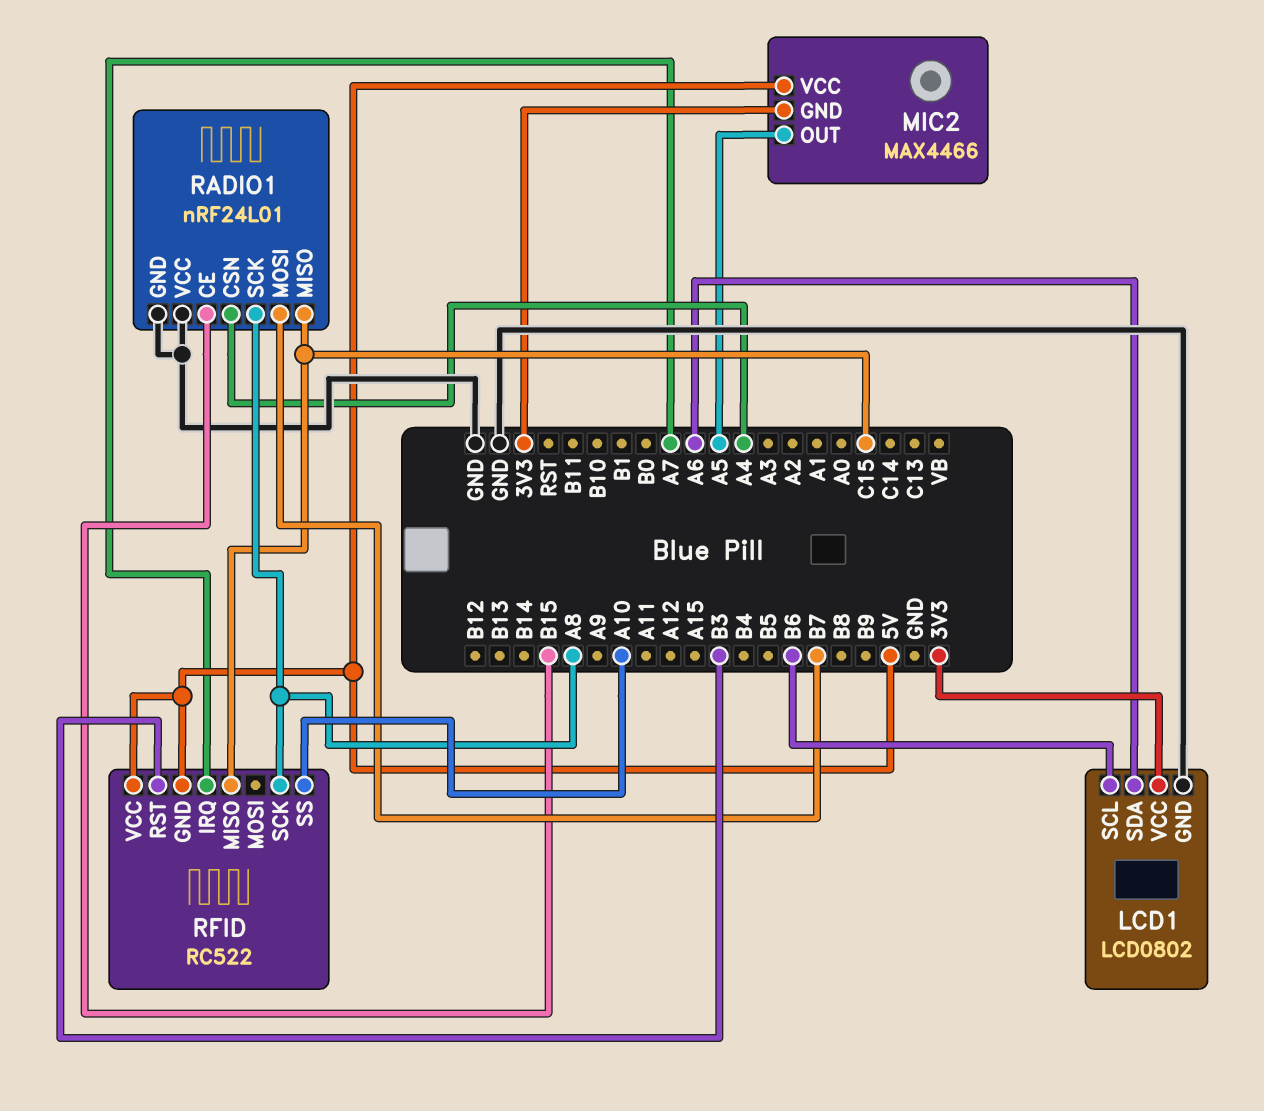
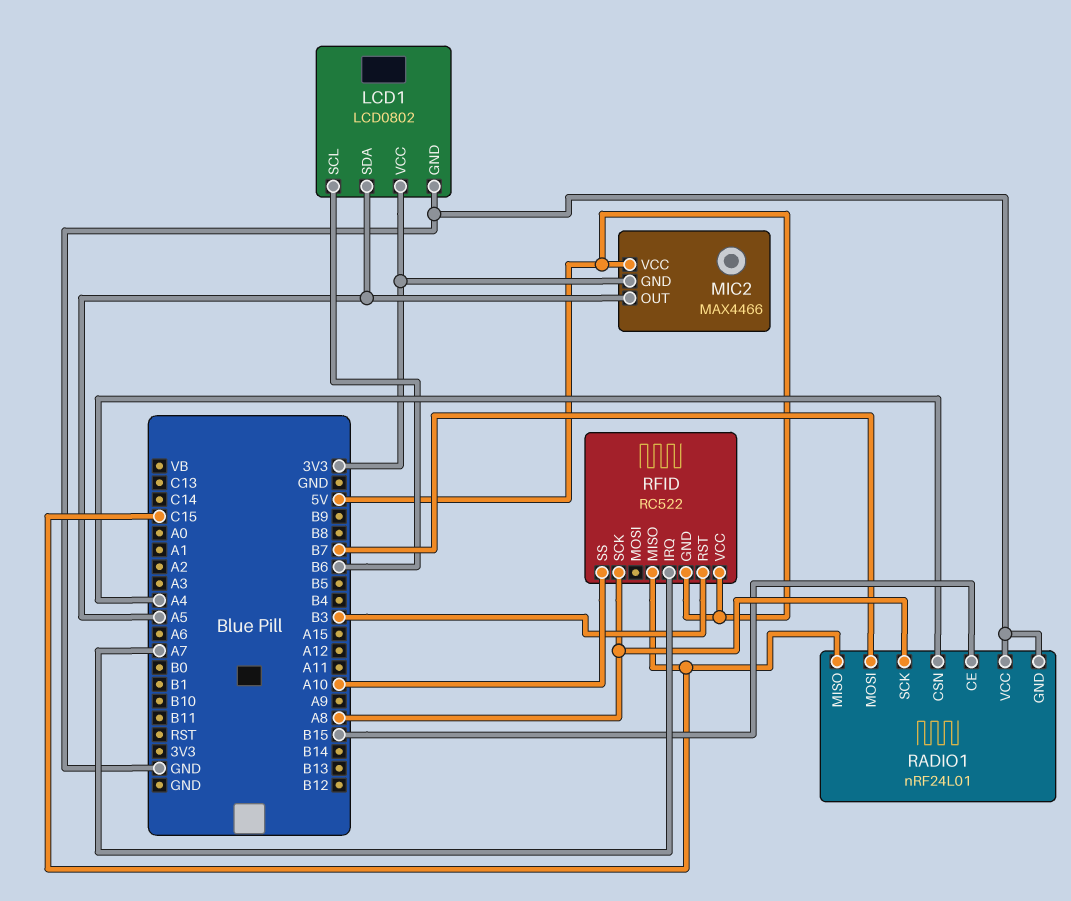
LCD1 pin SDA: A6 -> A5

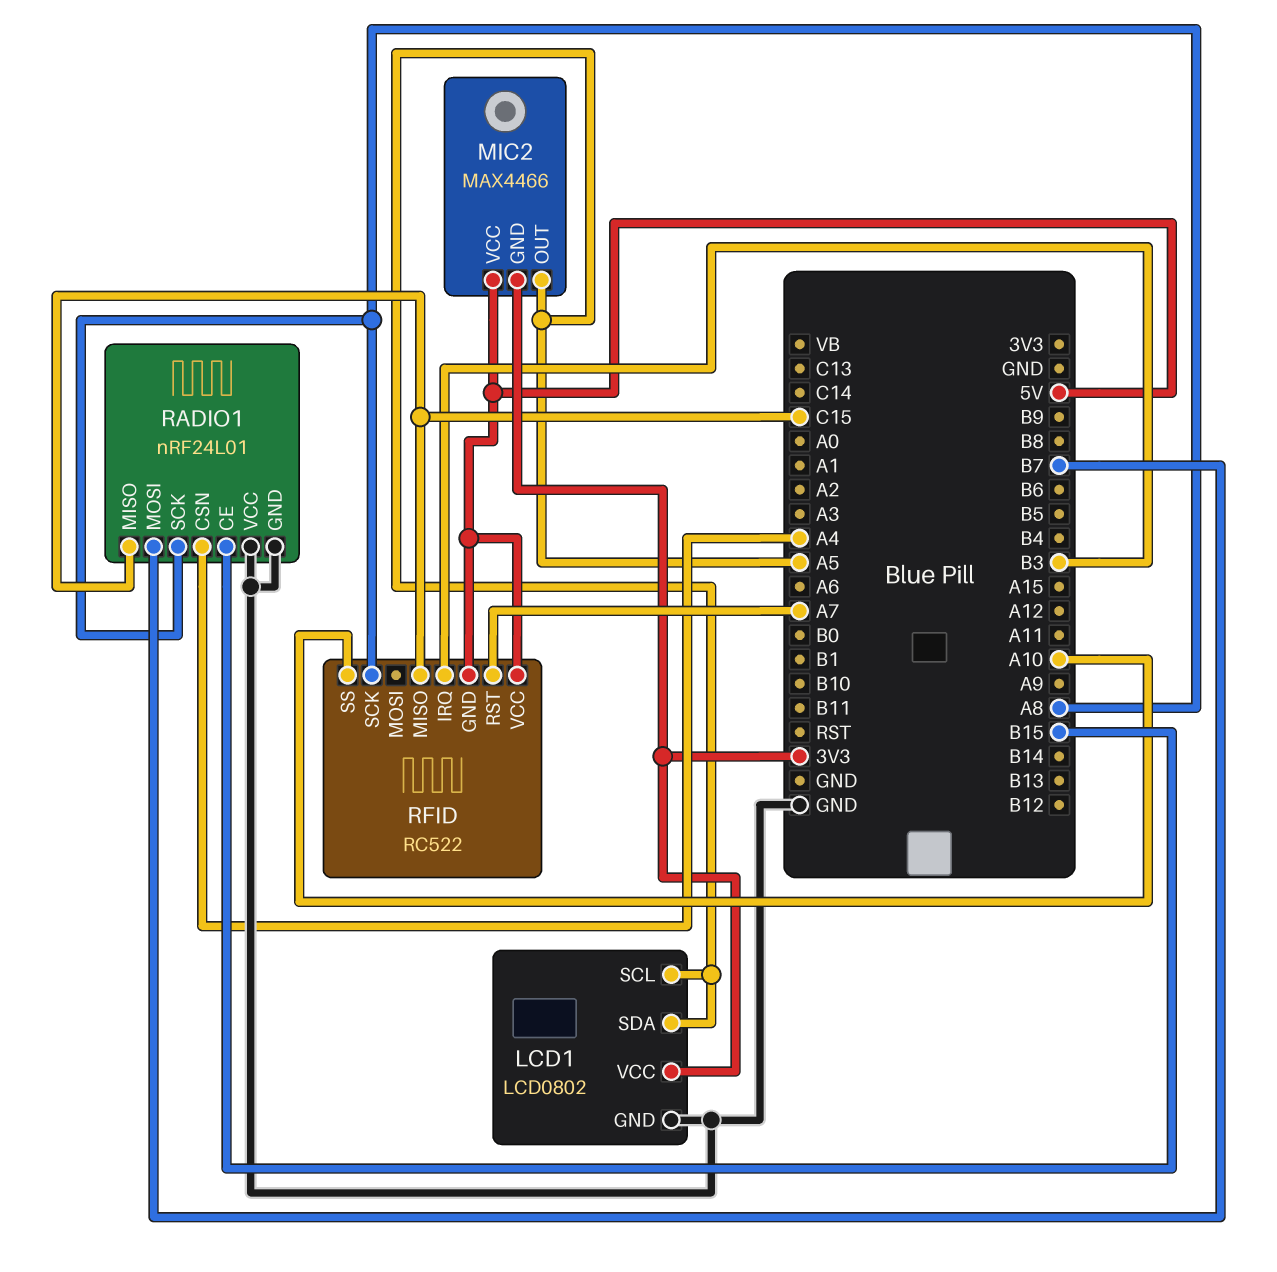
LCD1 pin SCL: B6 -> A5
RFID pin IRQ: A7 -> B3
RFID pin RST: B3 -> A7

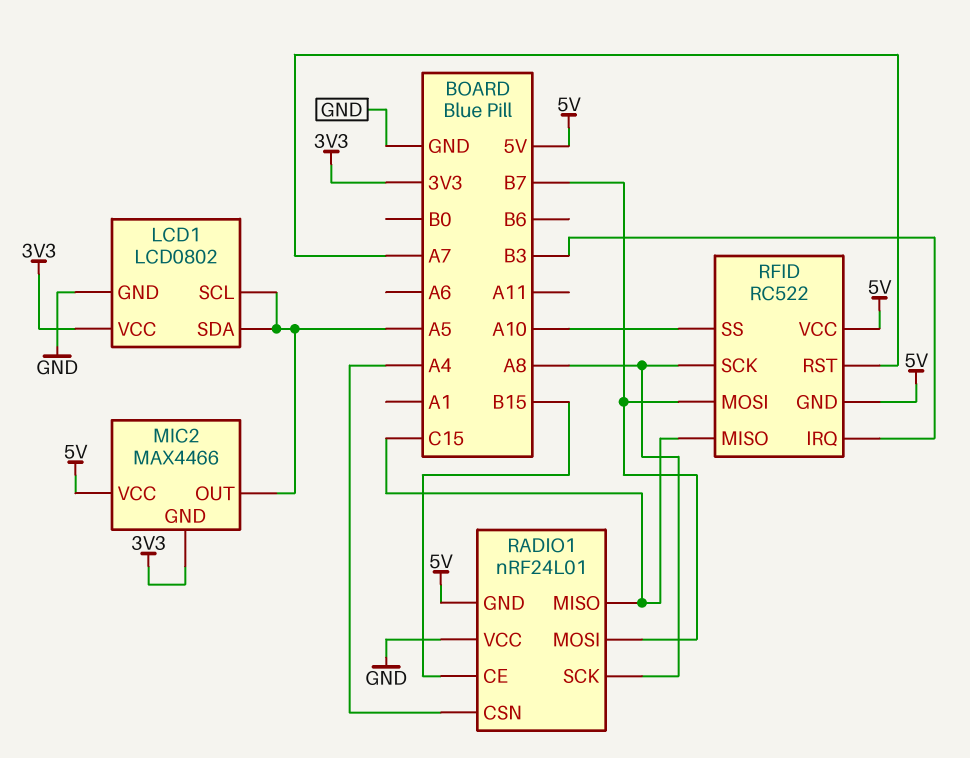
RADIO1 pin GND: GND -> 5V
RFID pin MOSI: none -> B7

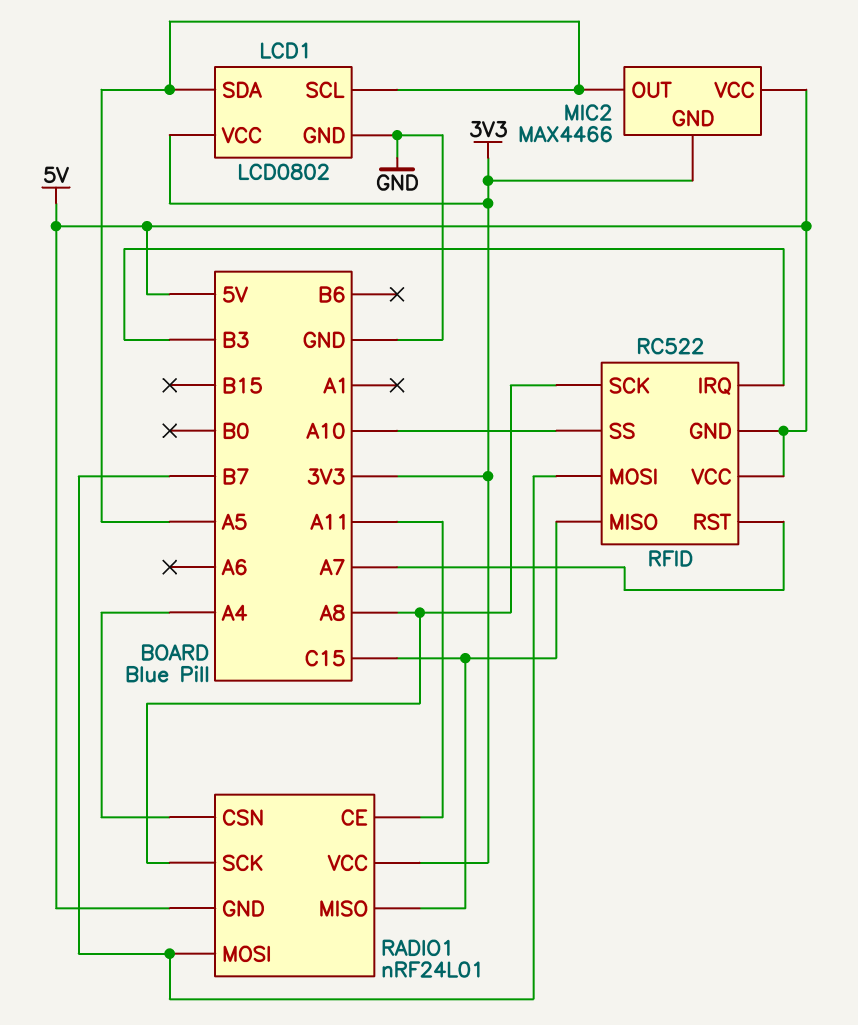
RADIO1 pin CE: B15 -> A11
RADIO1 pin VCC: GND -> 3V3

